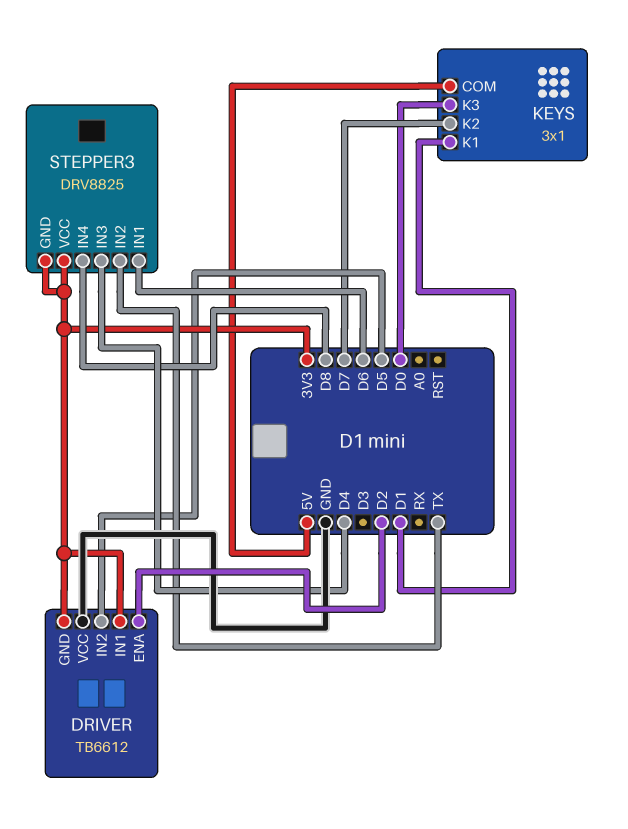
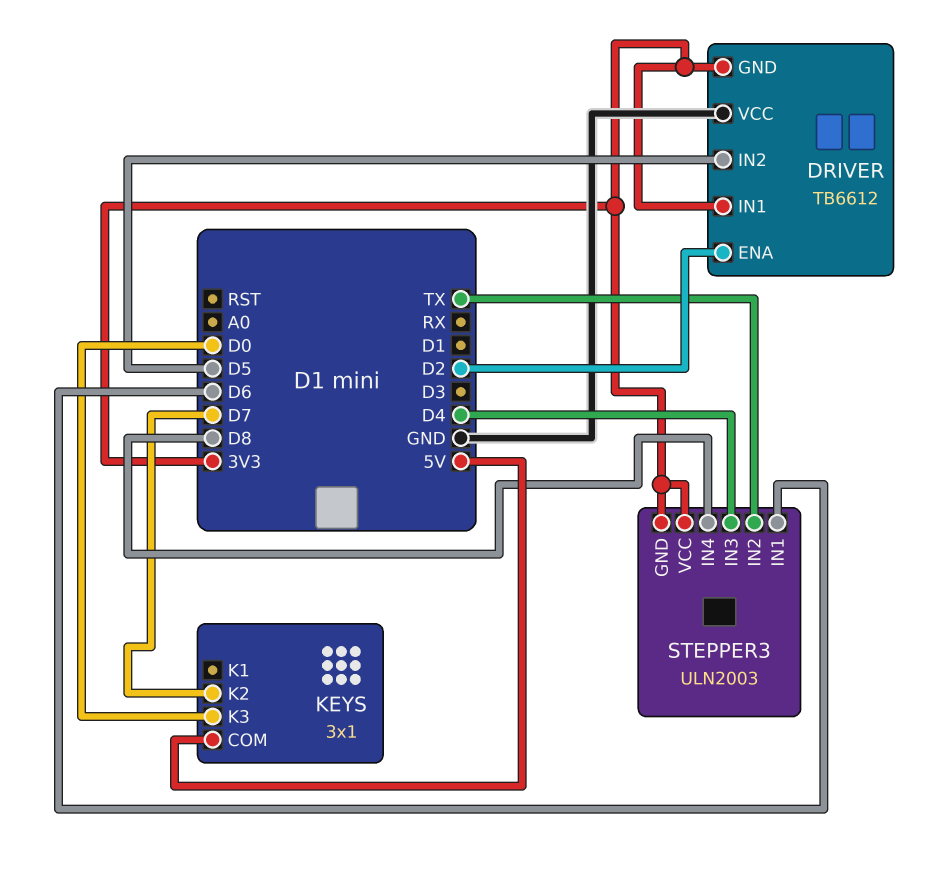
KEYS pin K1: D1 -> none
STEPPER3: DRV8825 -> ULN2003

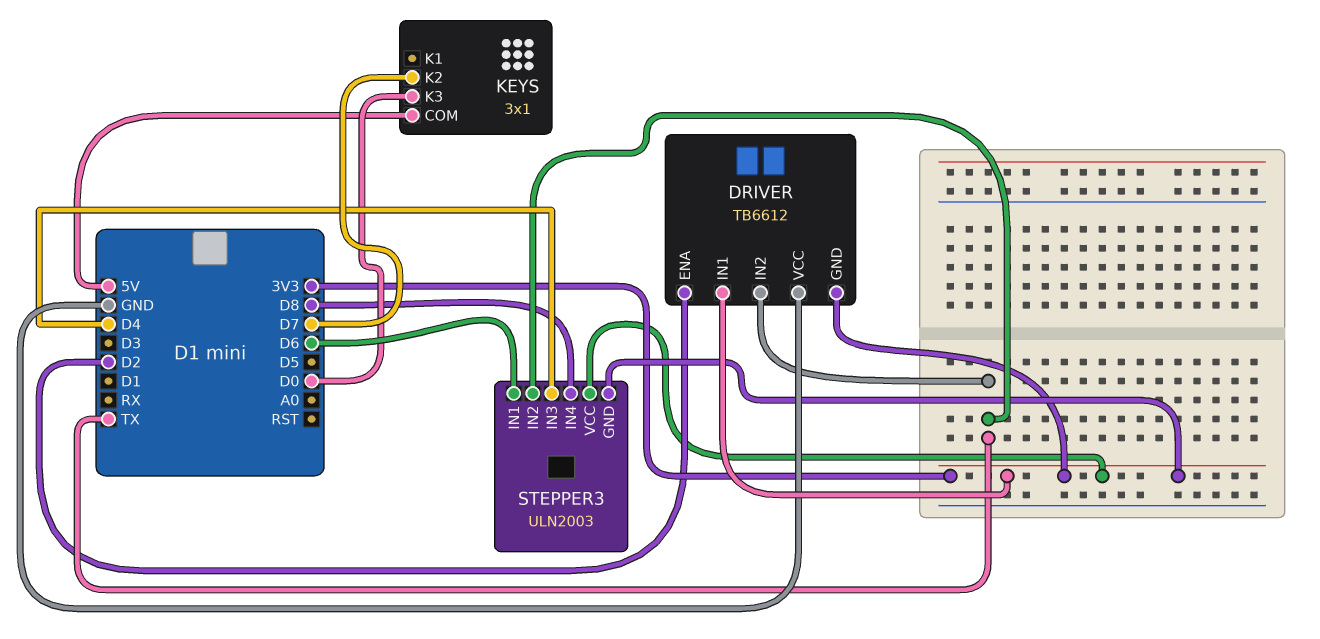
DRIVER pin IN2: D5 -> TX

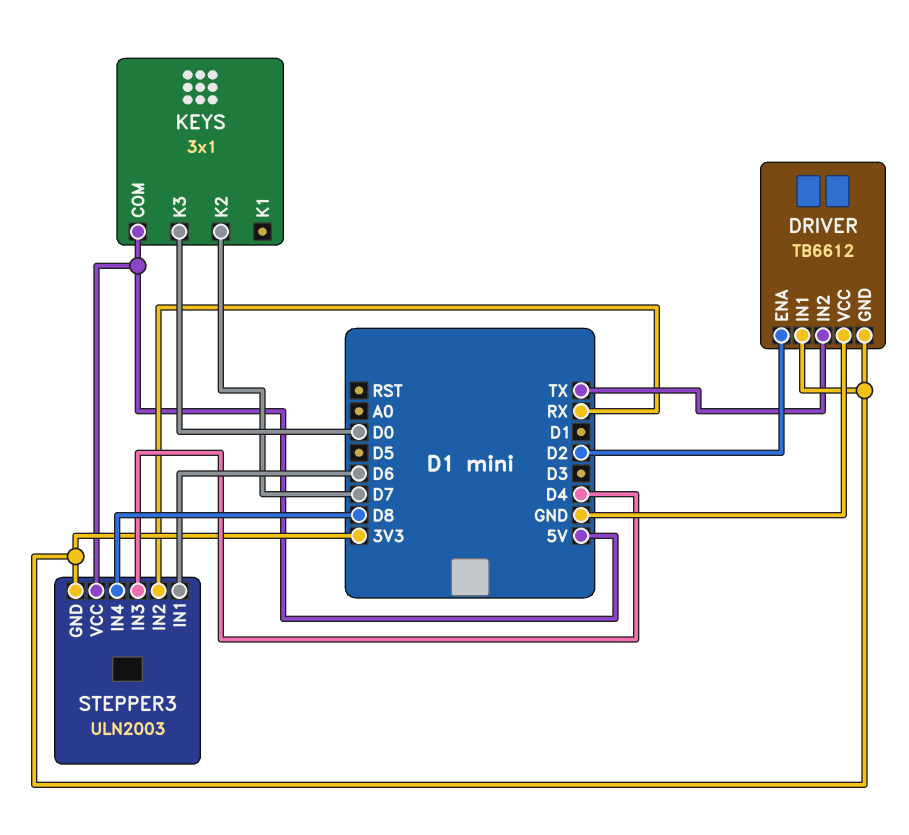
STEPPER3 pin IN2: TX -> RX
STEPPER3 pin VCC: 3V3 -> 5V

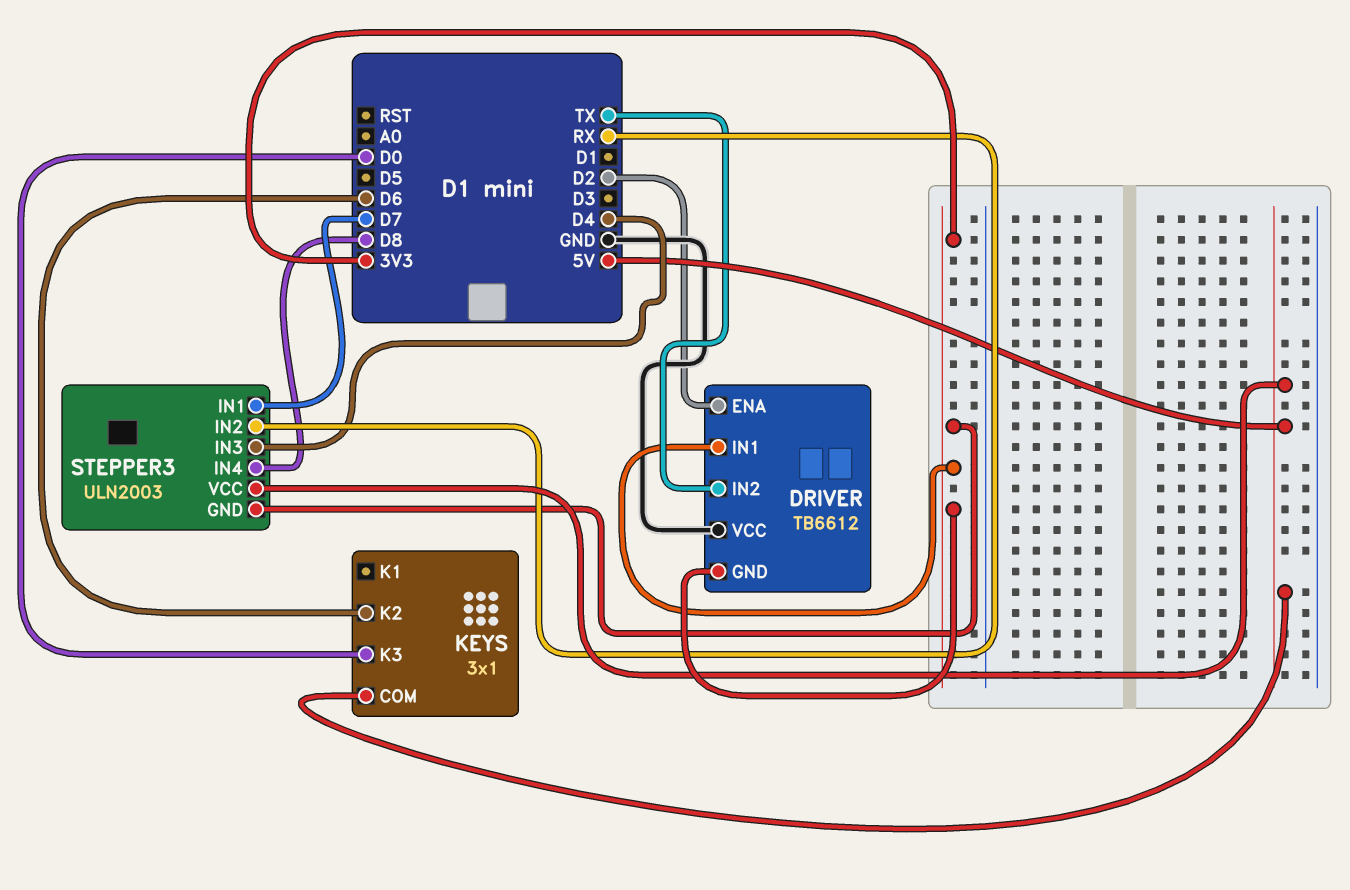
KEYS pin K2: D7 -> D6
STEPPER3 pin IN1: D6 -> D7

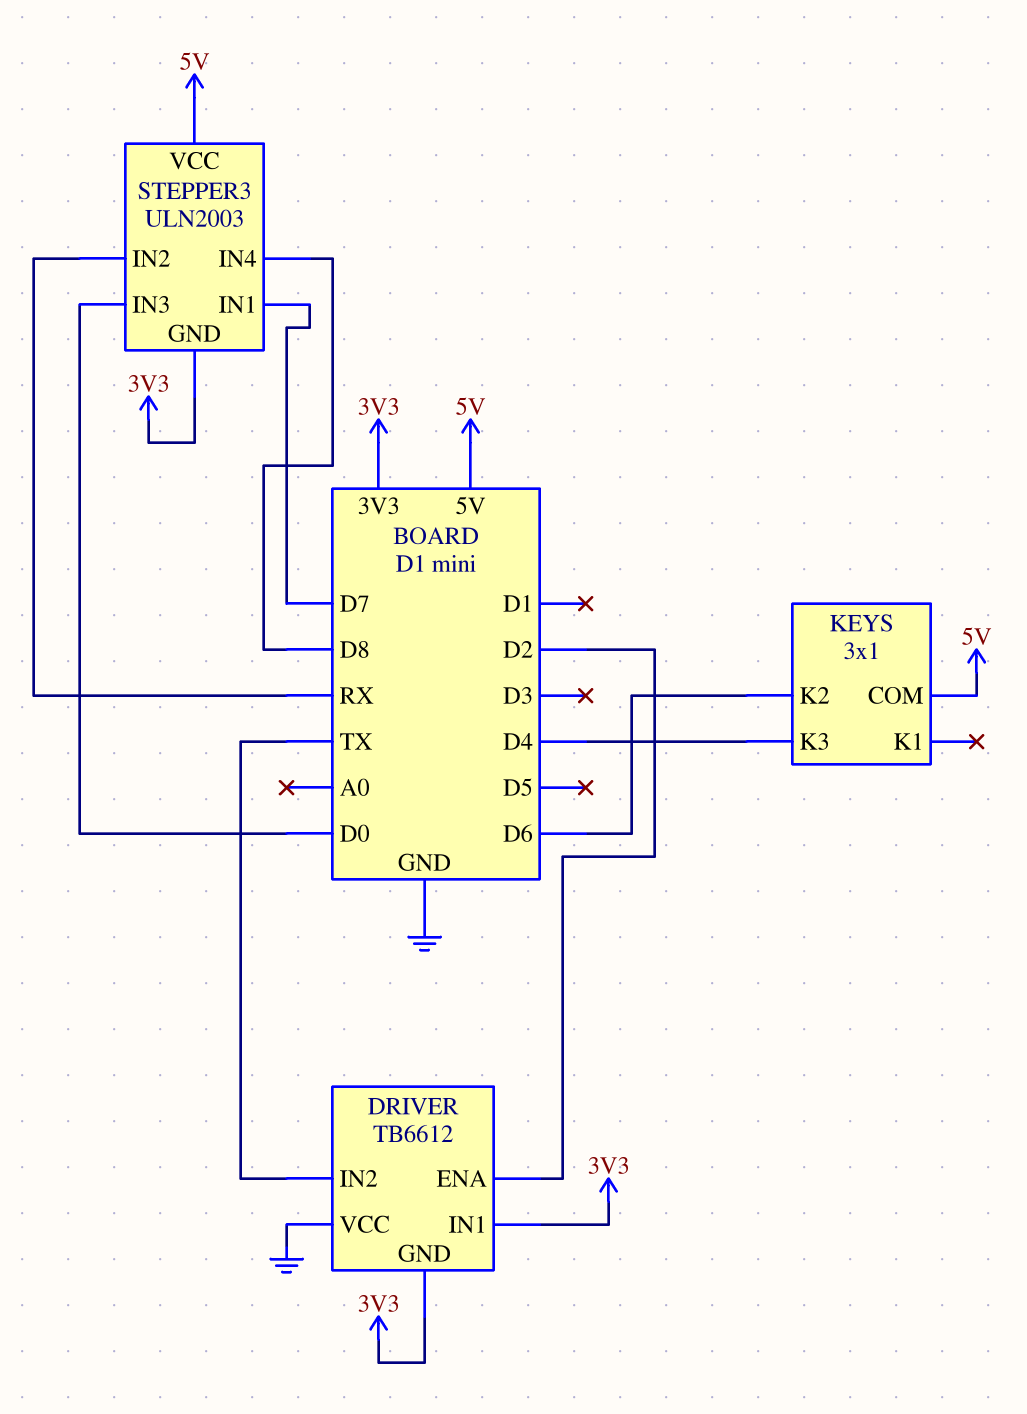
KEYS pin K3: D0 -> D4
STEPPER3 pin IN3: D4 -> D0

